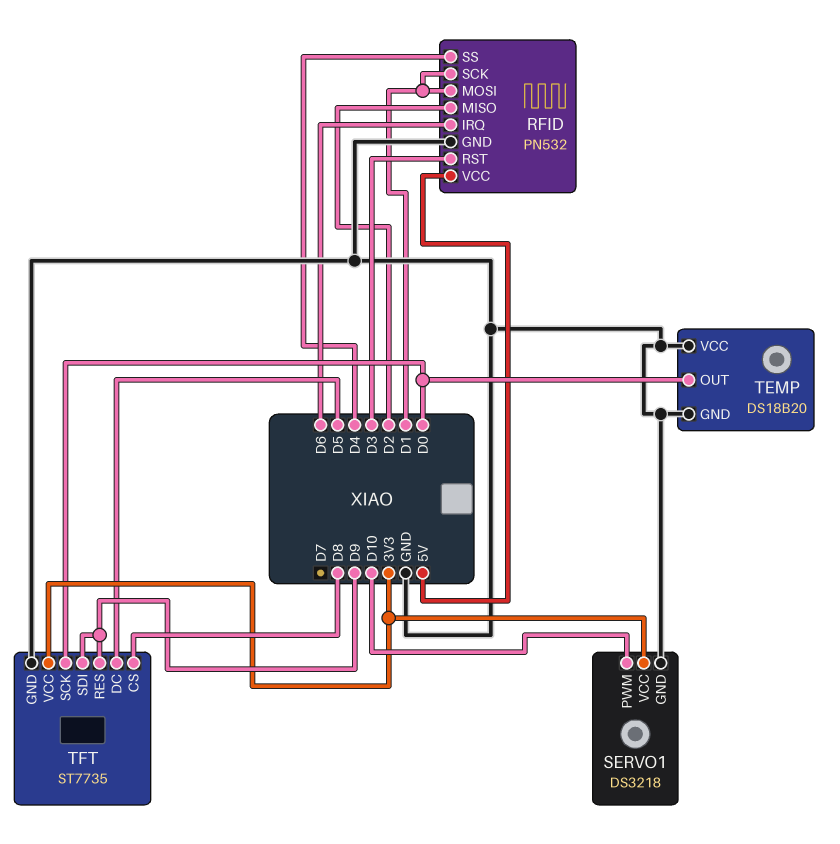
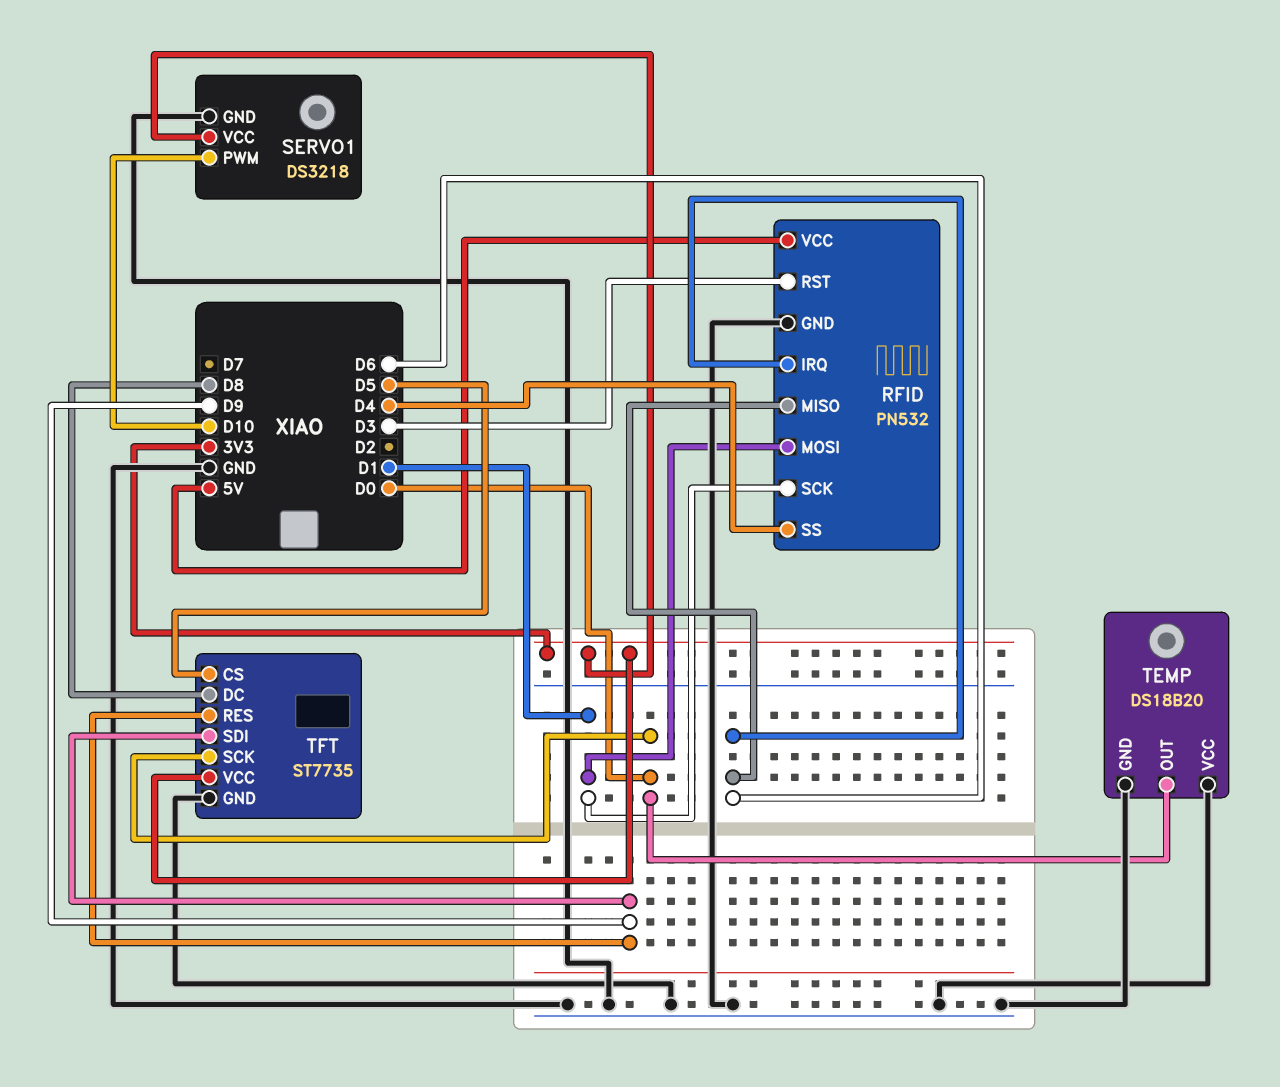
RFID pin MISO: D2 -> D6
TFT pin CS: D8 -> D5
TFT pin DC: D5 -> D8

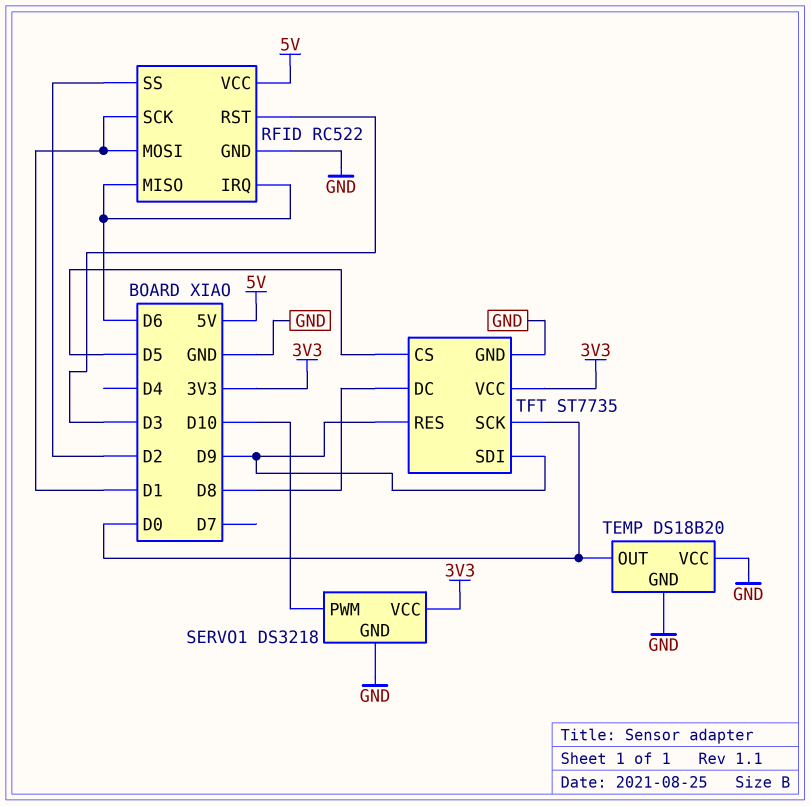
RFID: PN532 -> RC522
RFID pin SS: D4 -> D2

